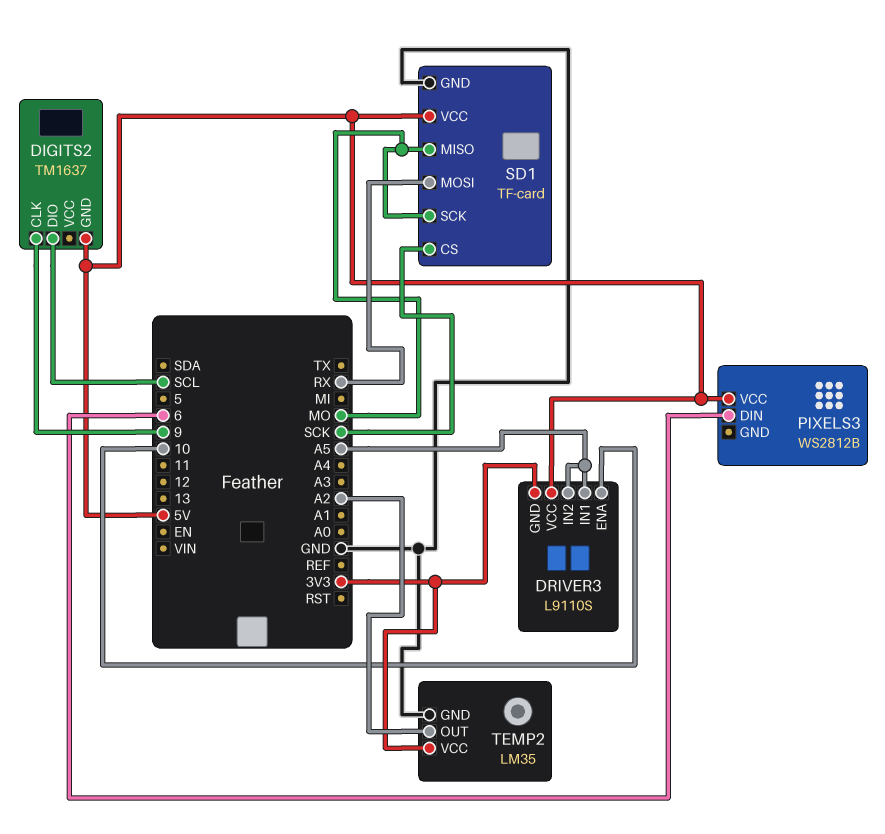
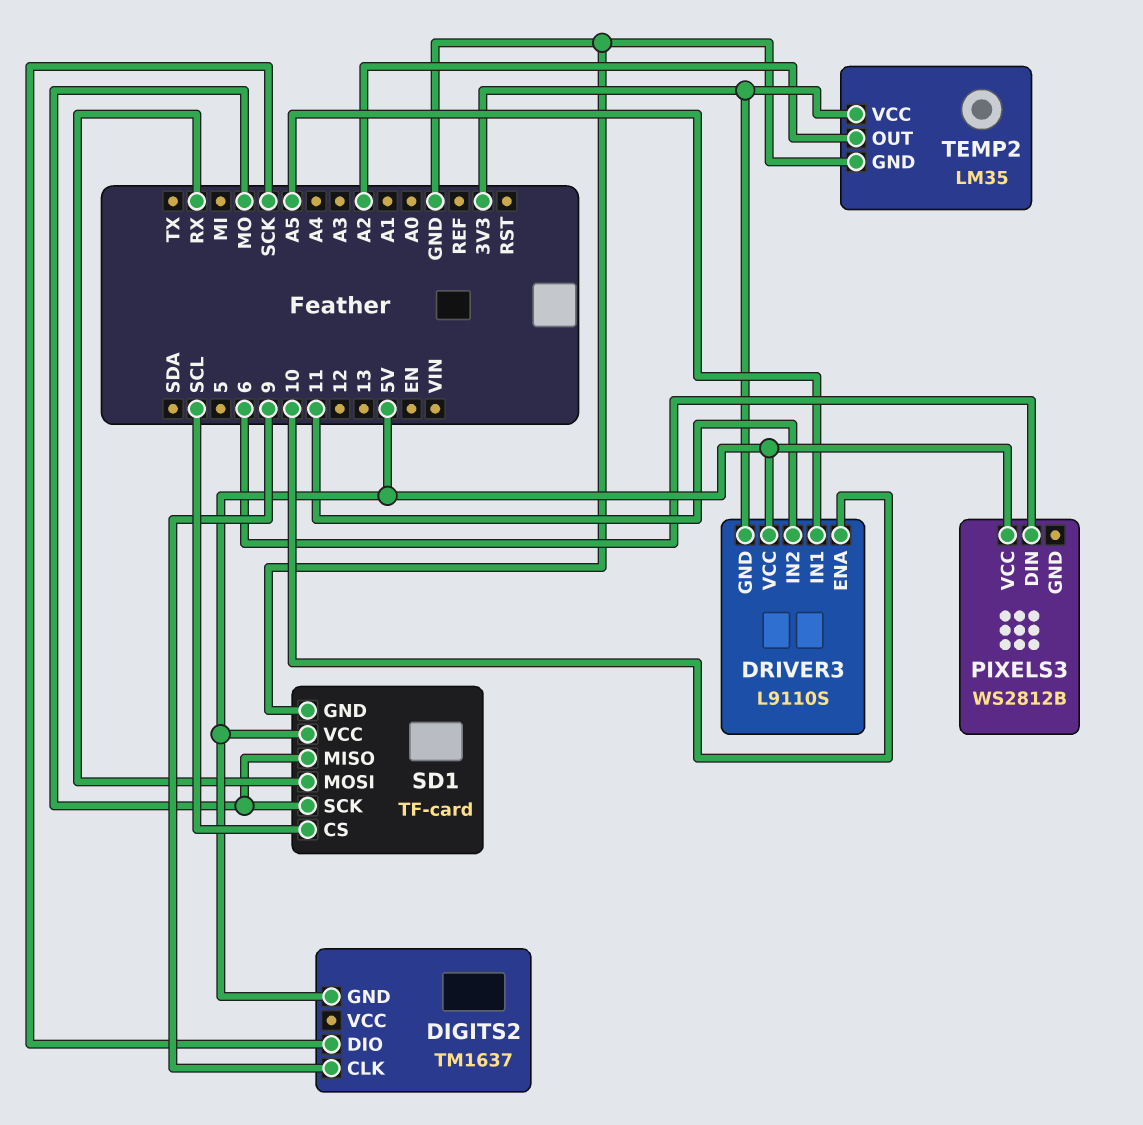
DIGITS2 pin DIO: SCL -> SCK
DRIVER3 pin IN2: A5 -> 11
SD1 pin CS: SCK -> SCL

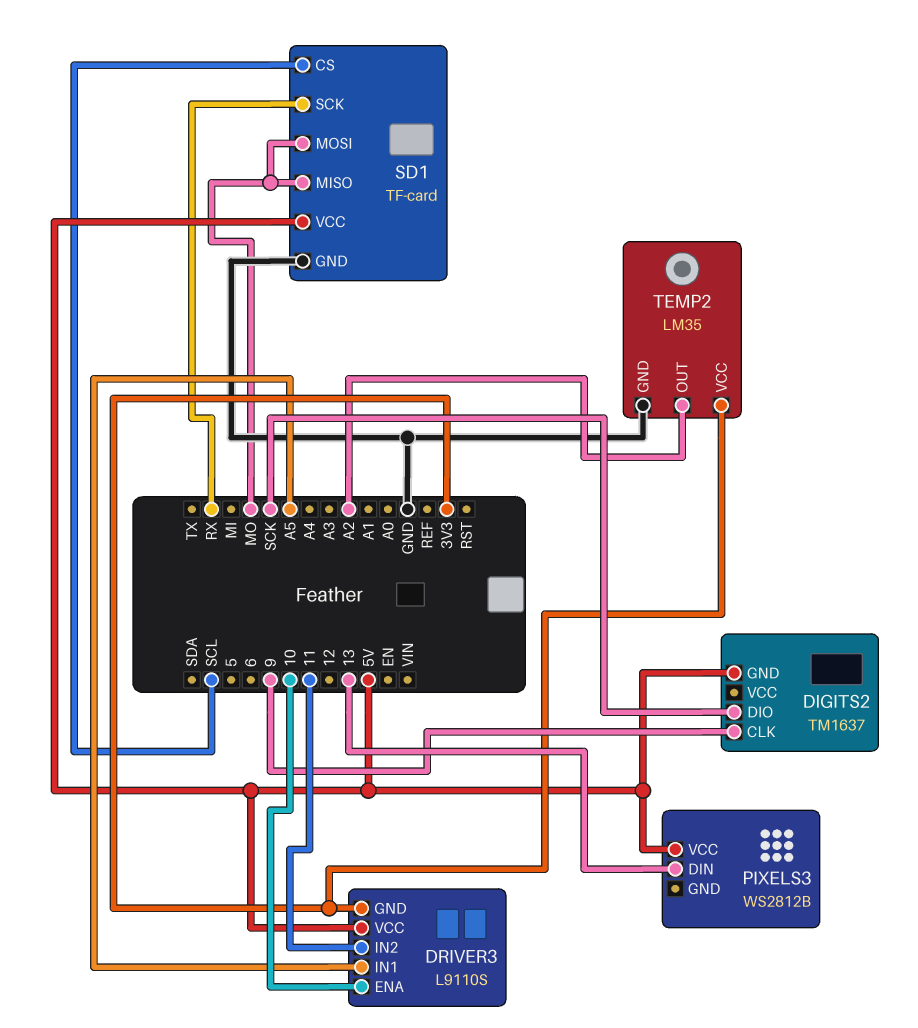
PIXELS3 pin DIN: 6 -> 13
SD1 pin MOSI: RX -> MO
SD1 pin SCK: MO -> RX

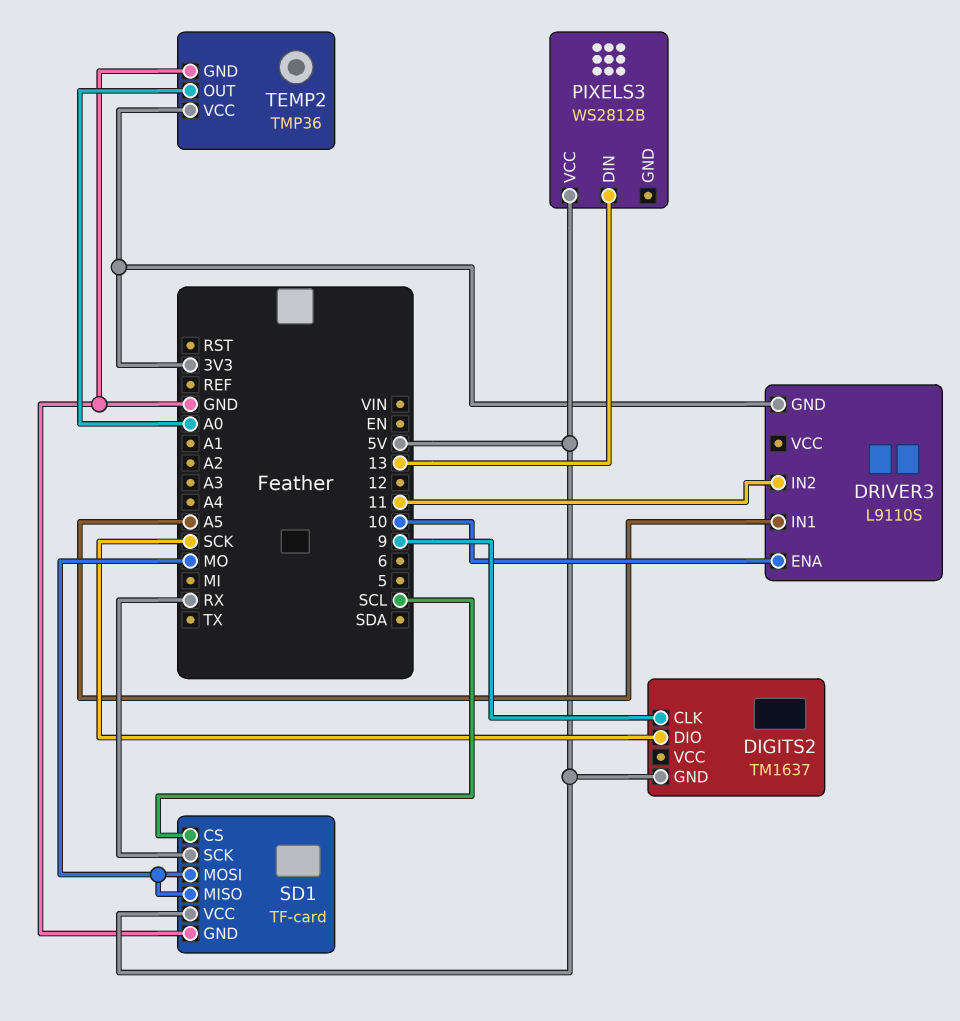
DRIVER3 pin VCC: 5V -> none
TEMP2: LM35 -> TMP36
TEMP2 pin OUT: A2 -> A0

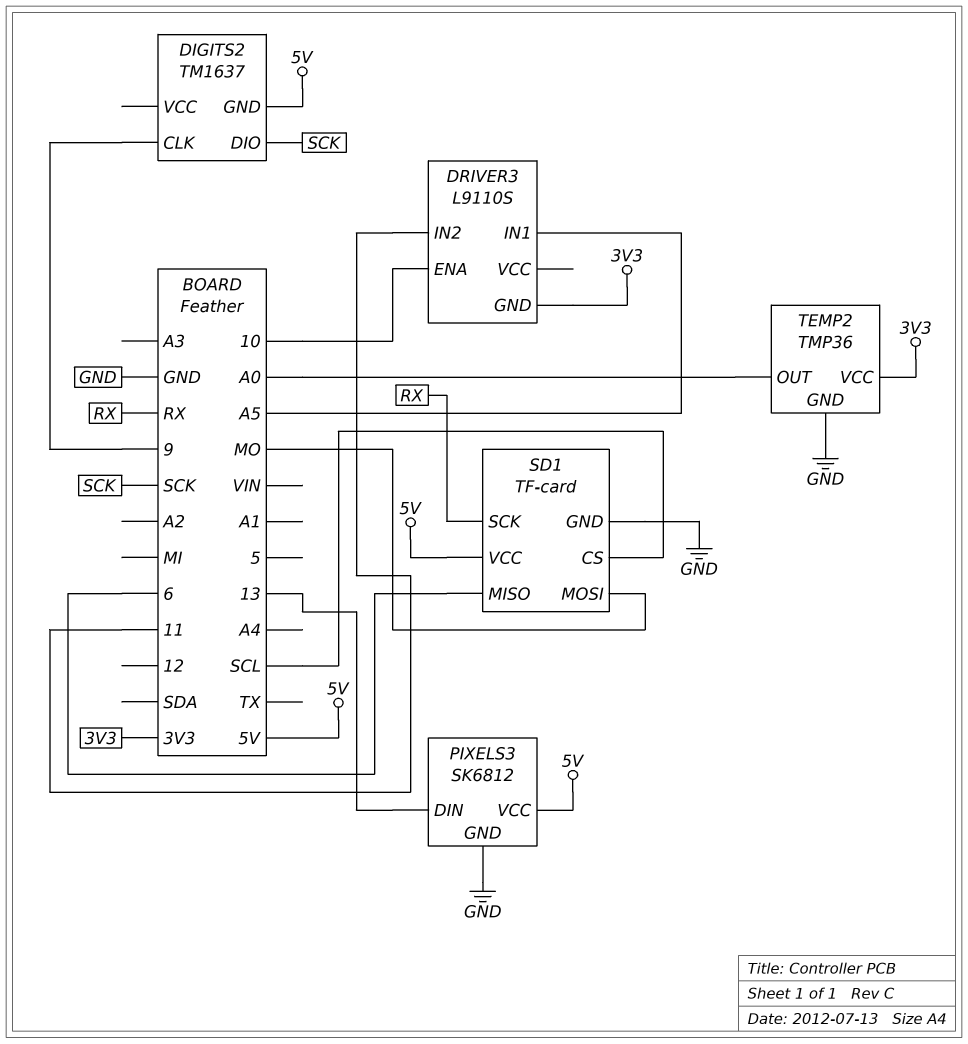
PIXELS3: WS2812B -> SK6812
PIXELS3 pin GND: none -> GND
SD1 pin MISO: MO -> 6

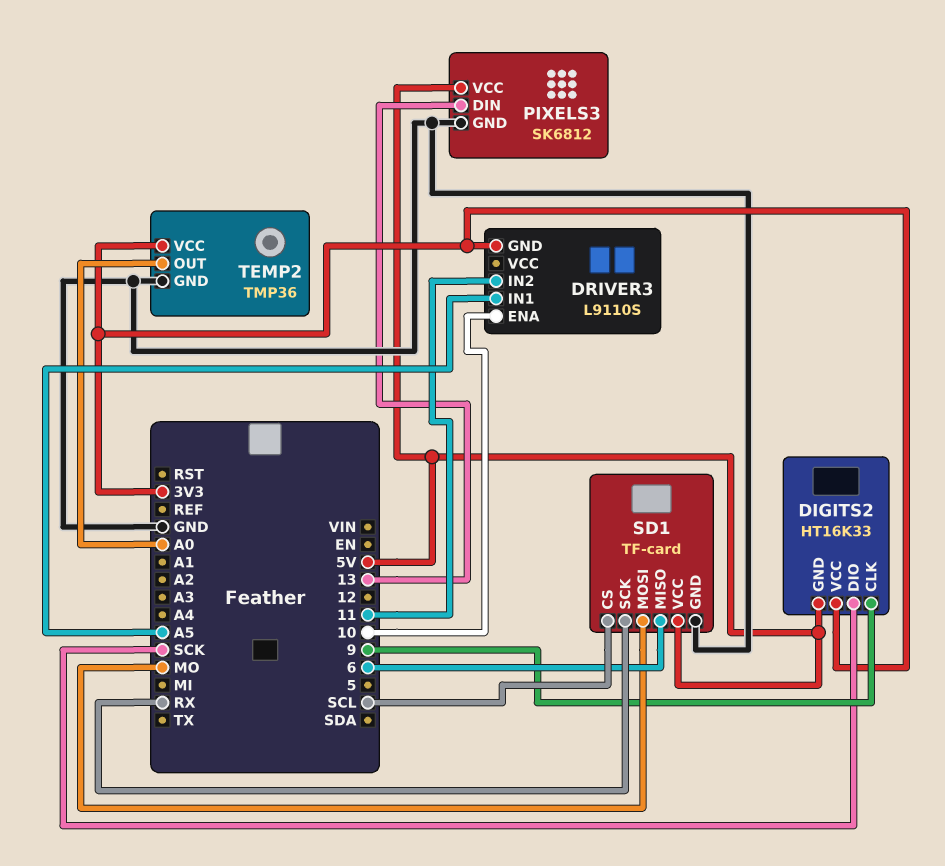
DIGITS2: TM1637 -> HT16K33
DIGITS2 pin VCC: none -> 3V3

